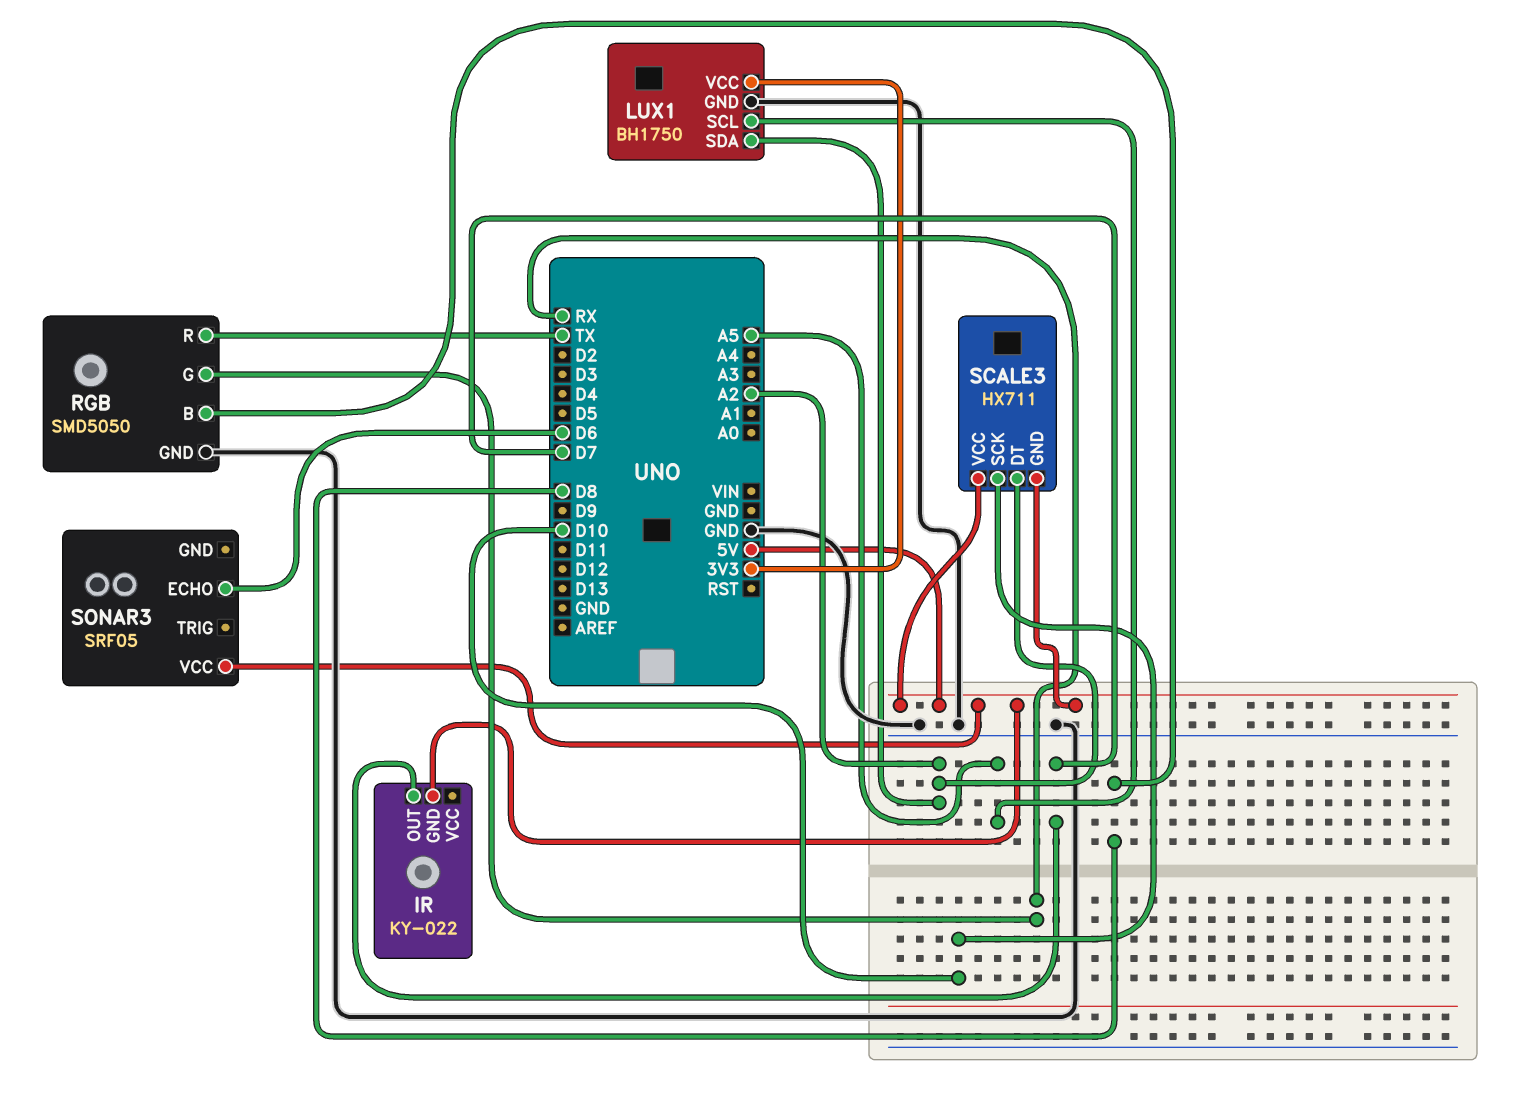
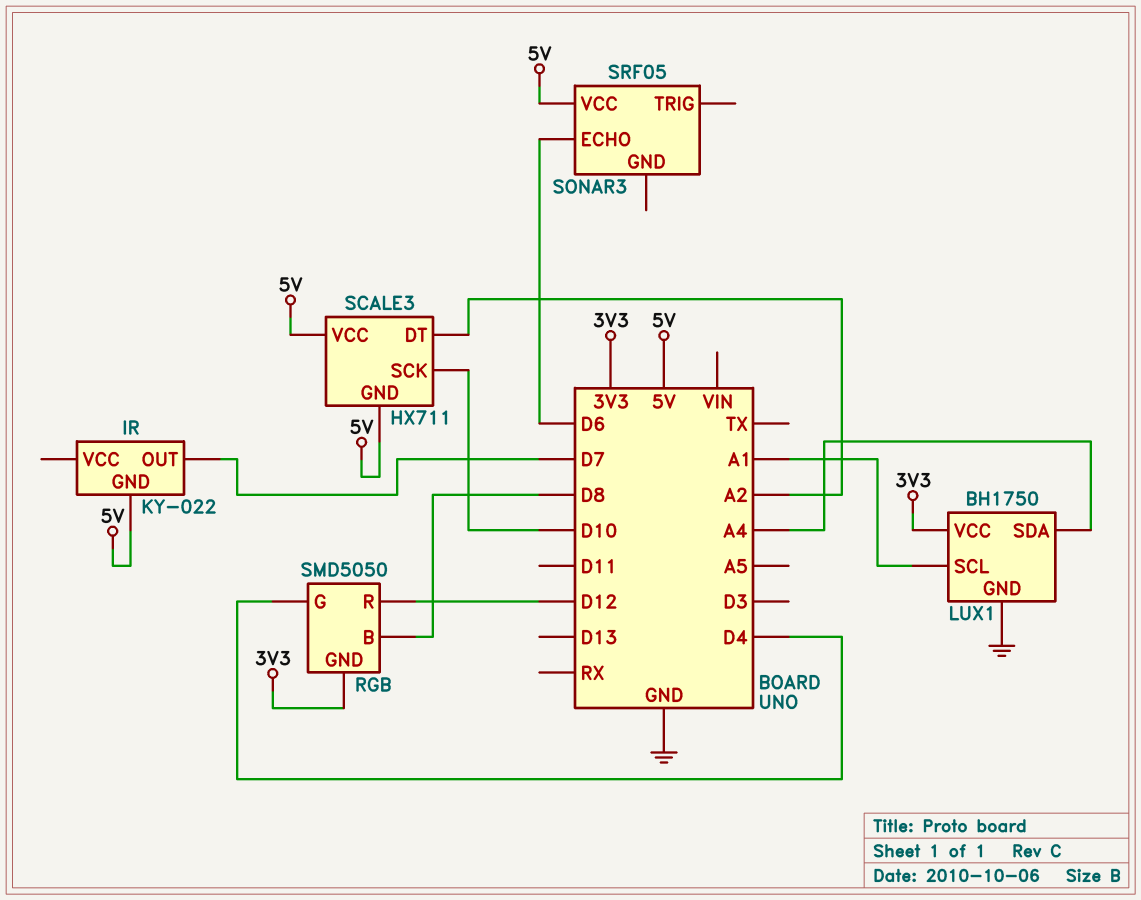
LUX1 pin SCL: A5 -> A1
LUX1 pin SDA: A2 -> A4
RGB pin G: RX -> D4
RGB pin GND: GND -> 3V3
RGB pin R: TX -> D12

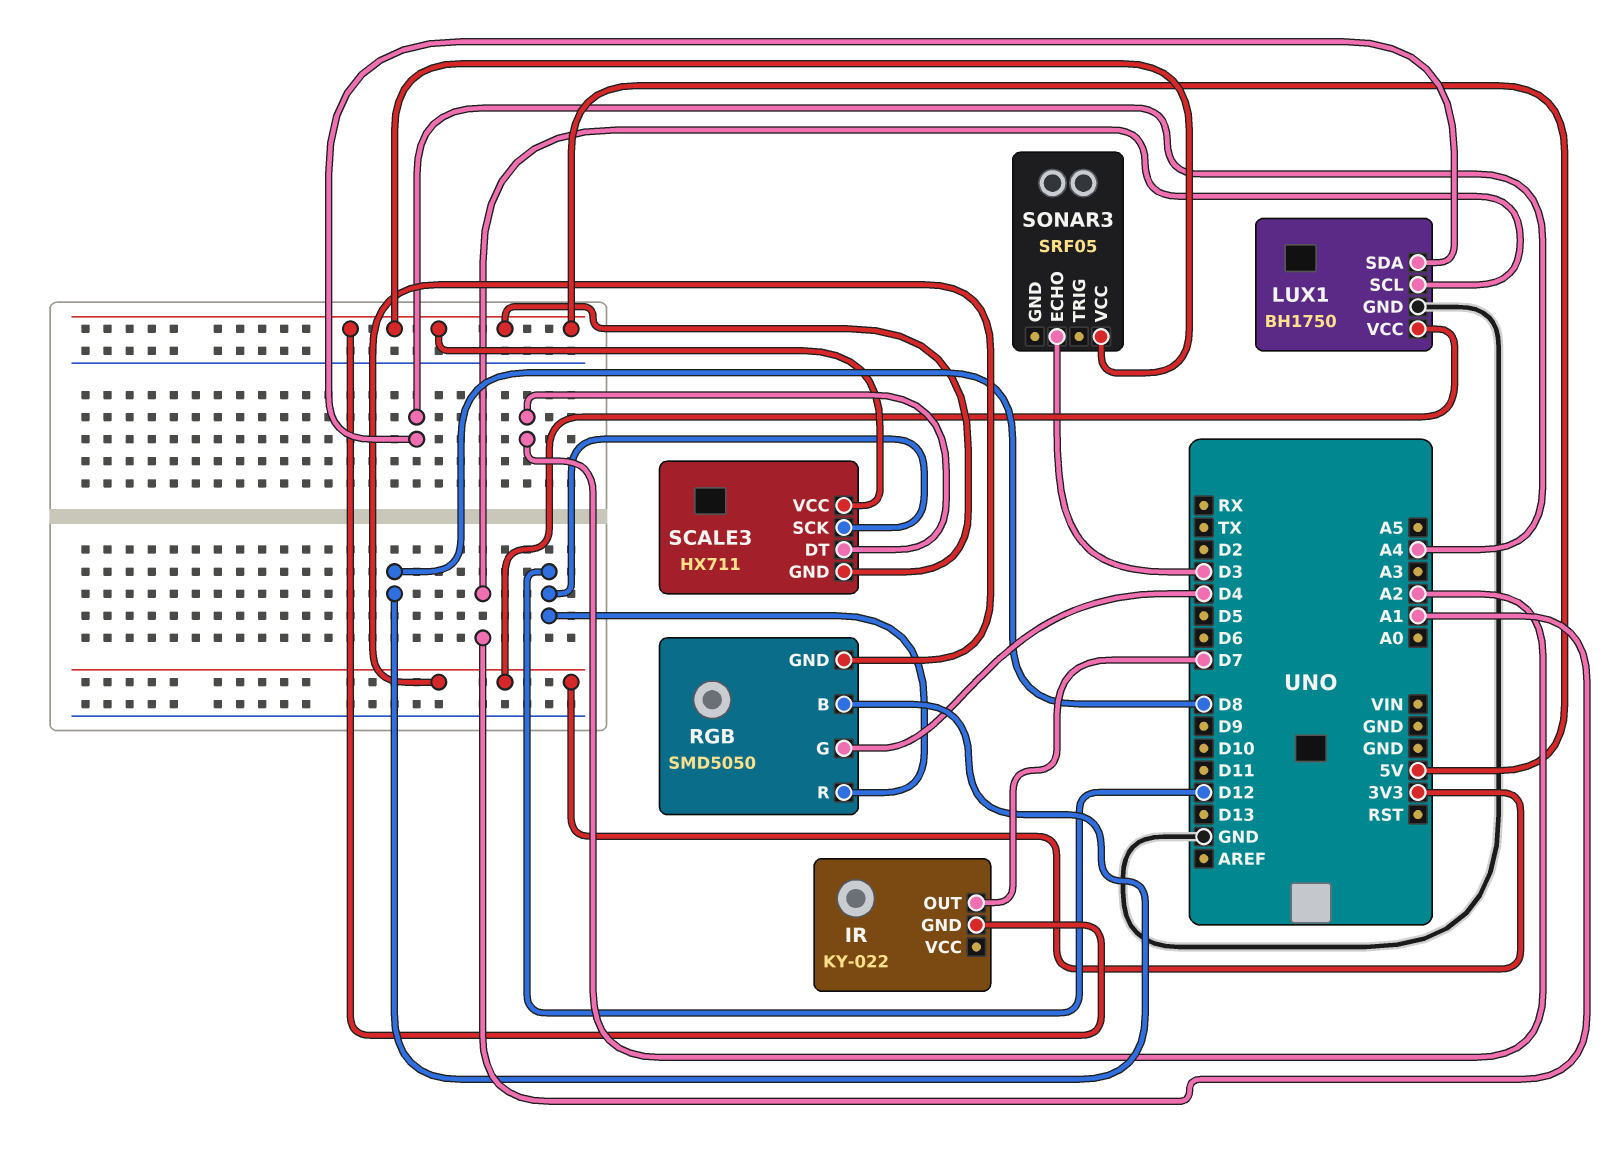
SCALE3 pin SCK: D10 -> D12
SONAR3 pin ECHO: D6 -> D3

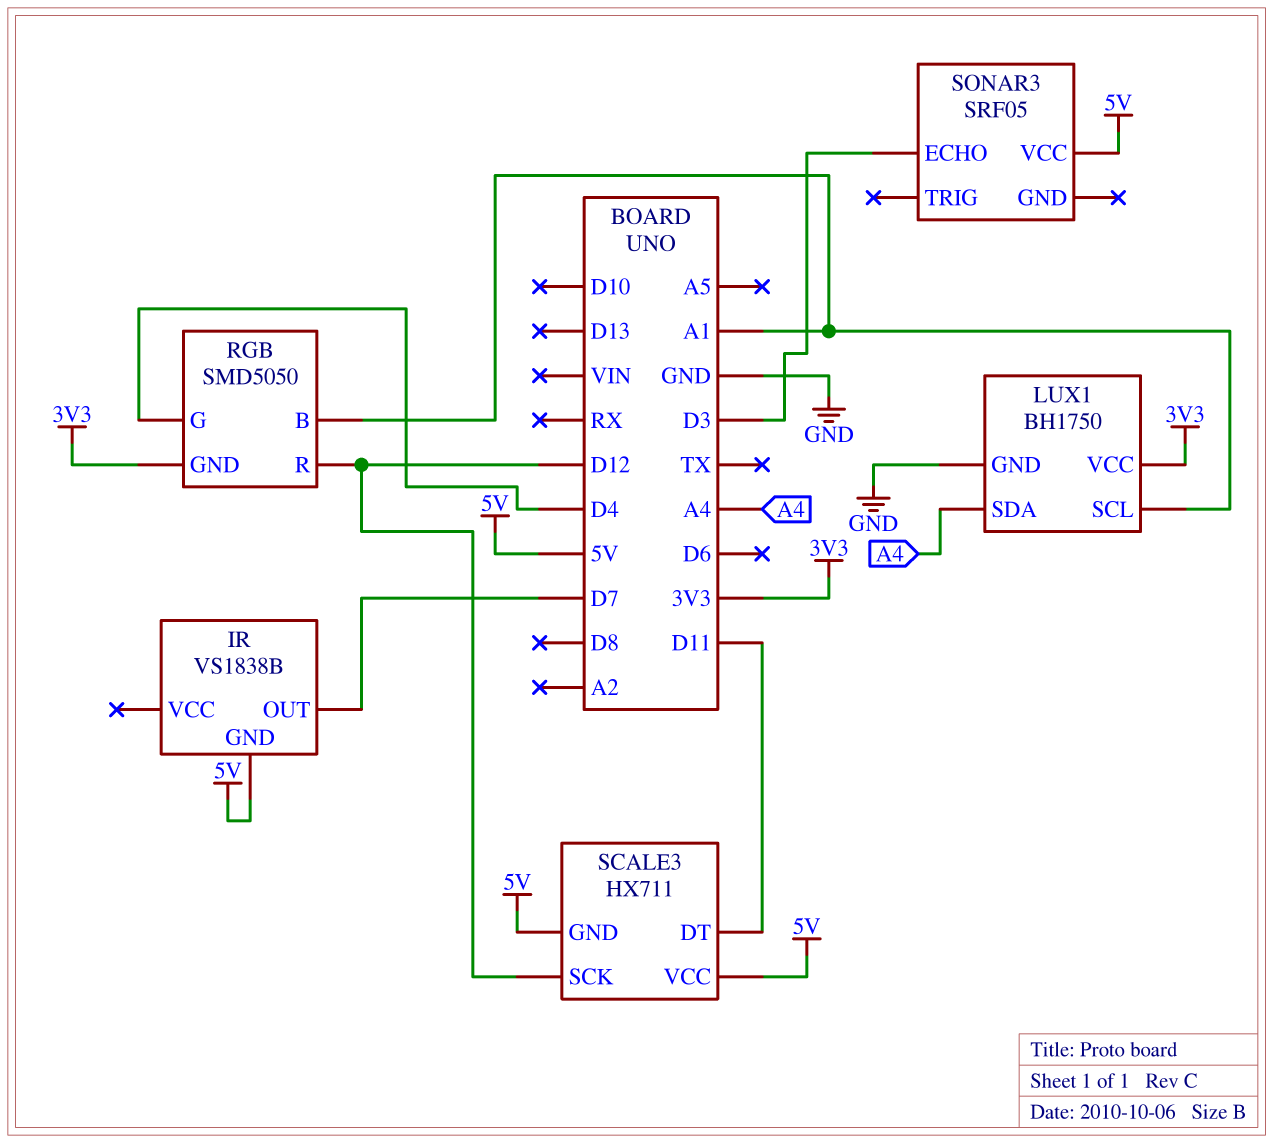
IR: KY-022 -> VS1838B
RGB pin B: D8 -> A1
SCALE3 pin DT: A2 -> D11

